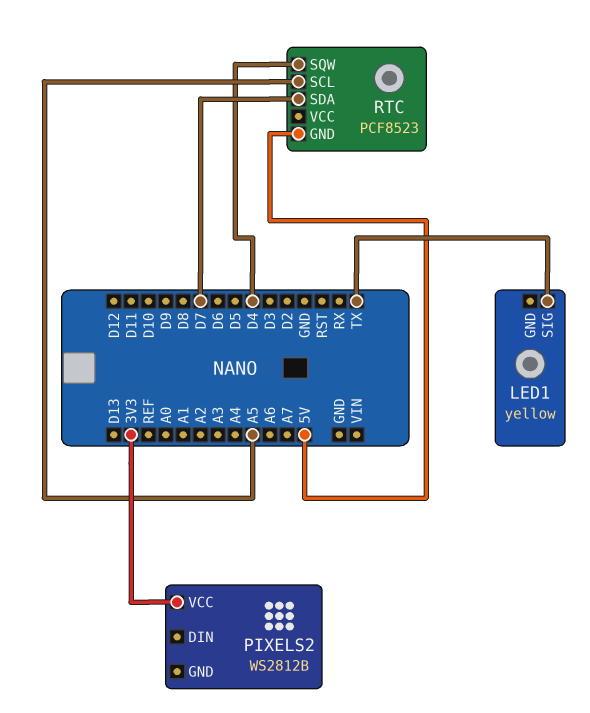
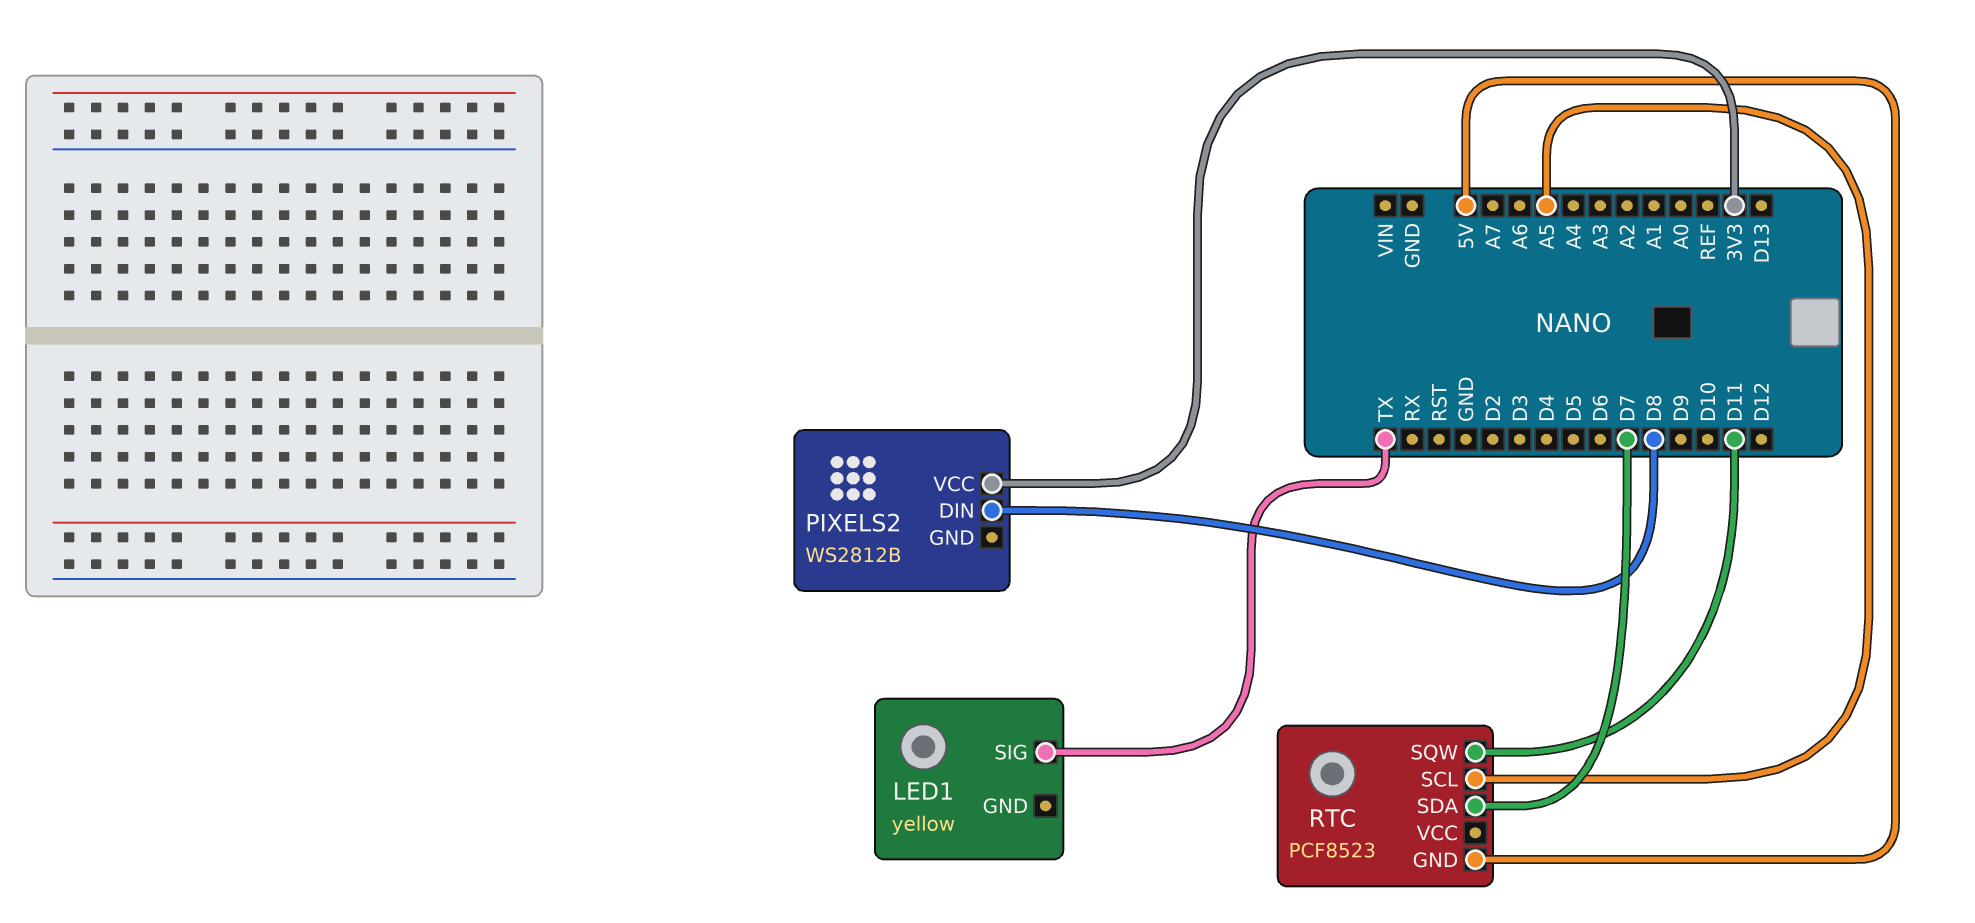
PIXELS2 pin DIN: none -> D8
RTC pin SQW: D4 -> D11

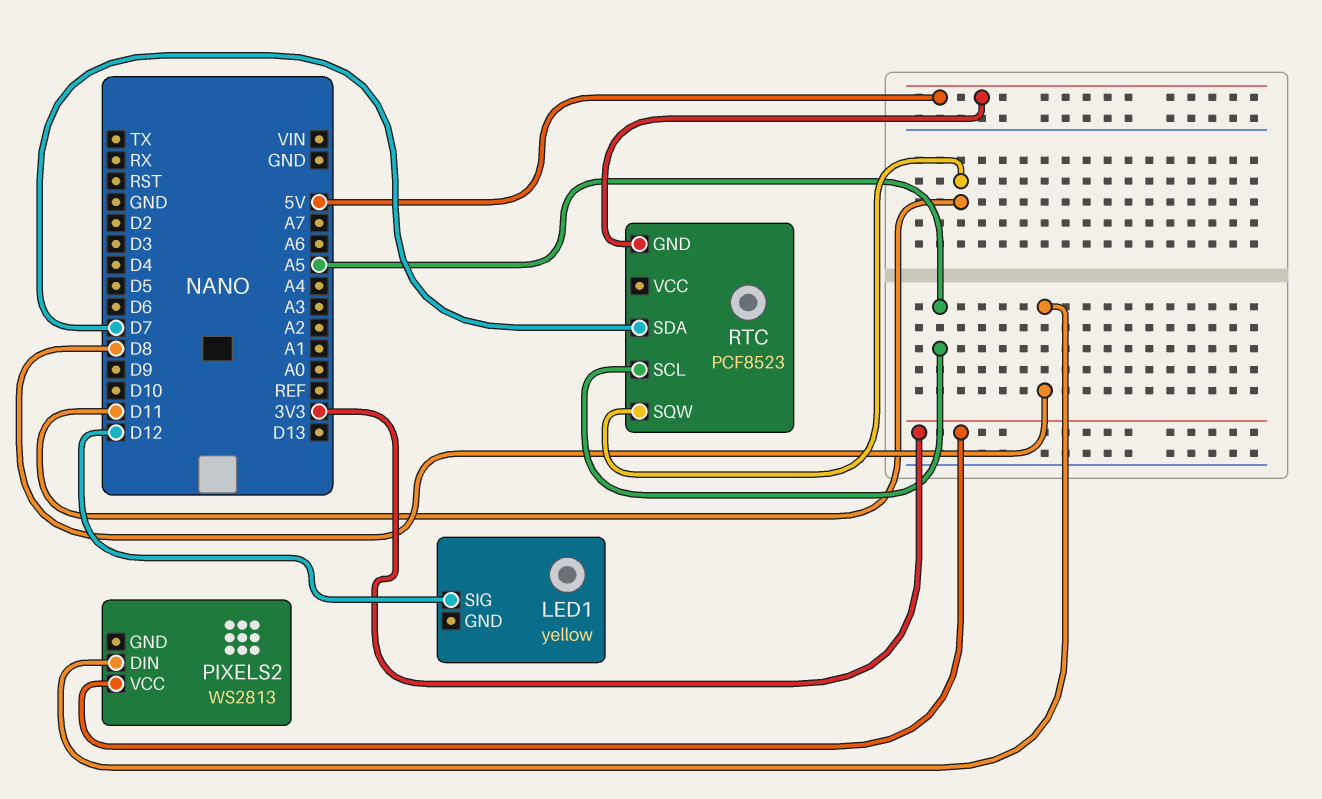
LED1 pin SIG: TX -> D12
PIXELS2: WS2812B -> WS2813

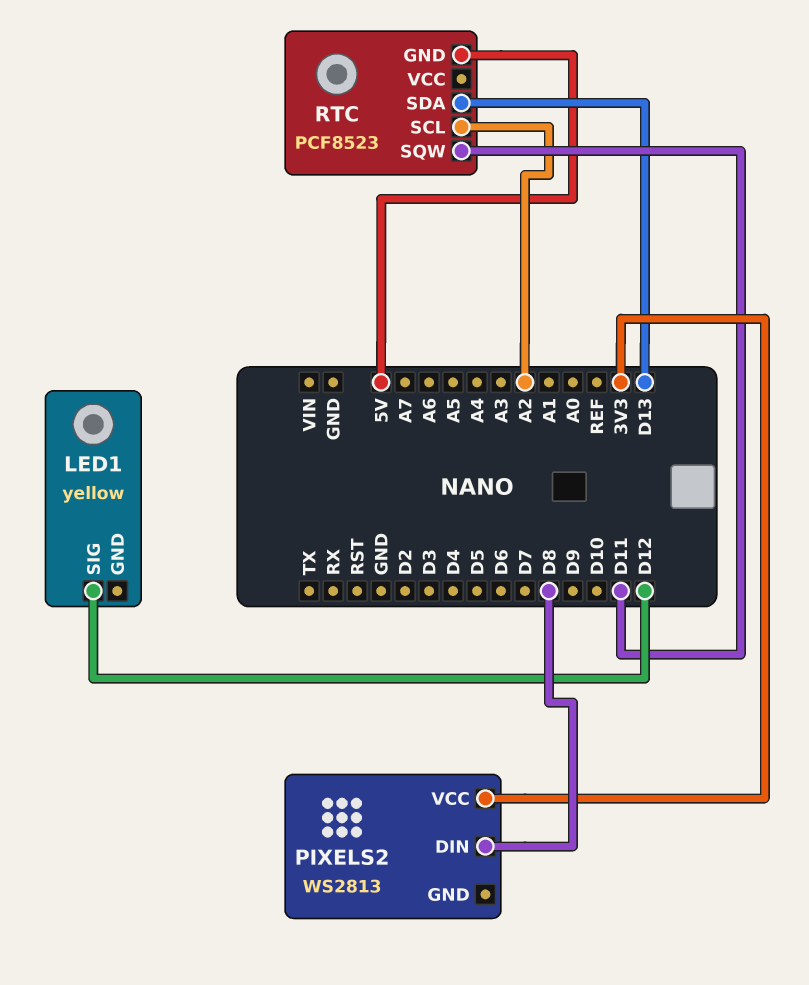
RTC pin SCL: A5 -> A2
RTC pin SDA: D7 -> D13

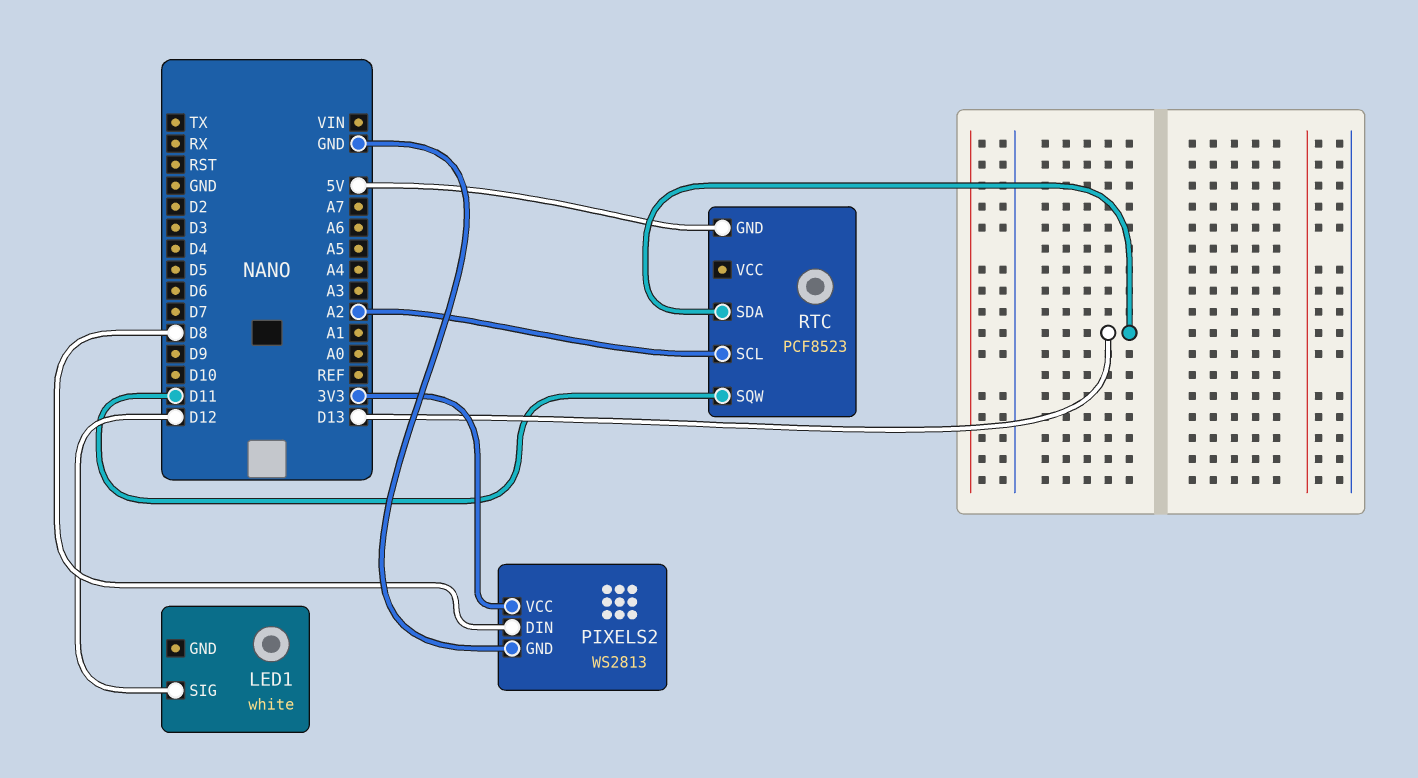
LED1: yellow -> white
PIXELS2 pin GND: none -> GND

